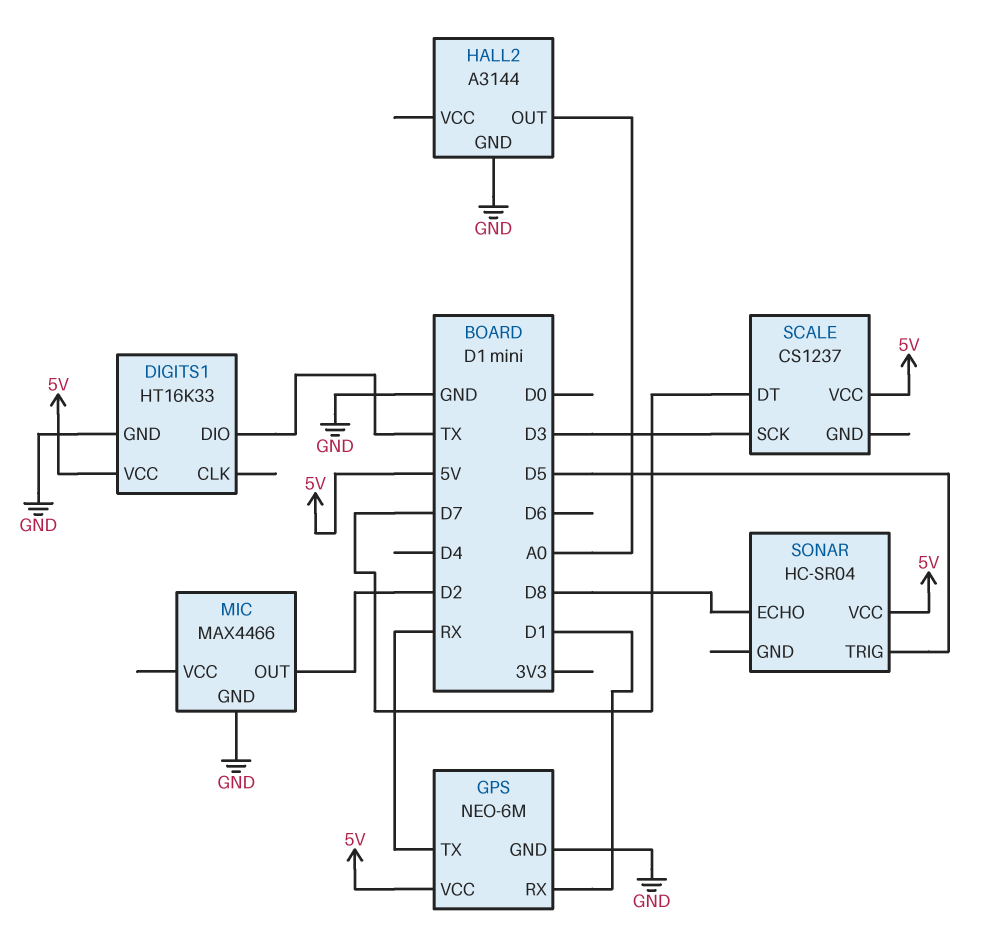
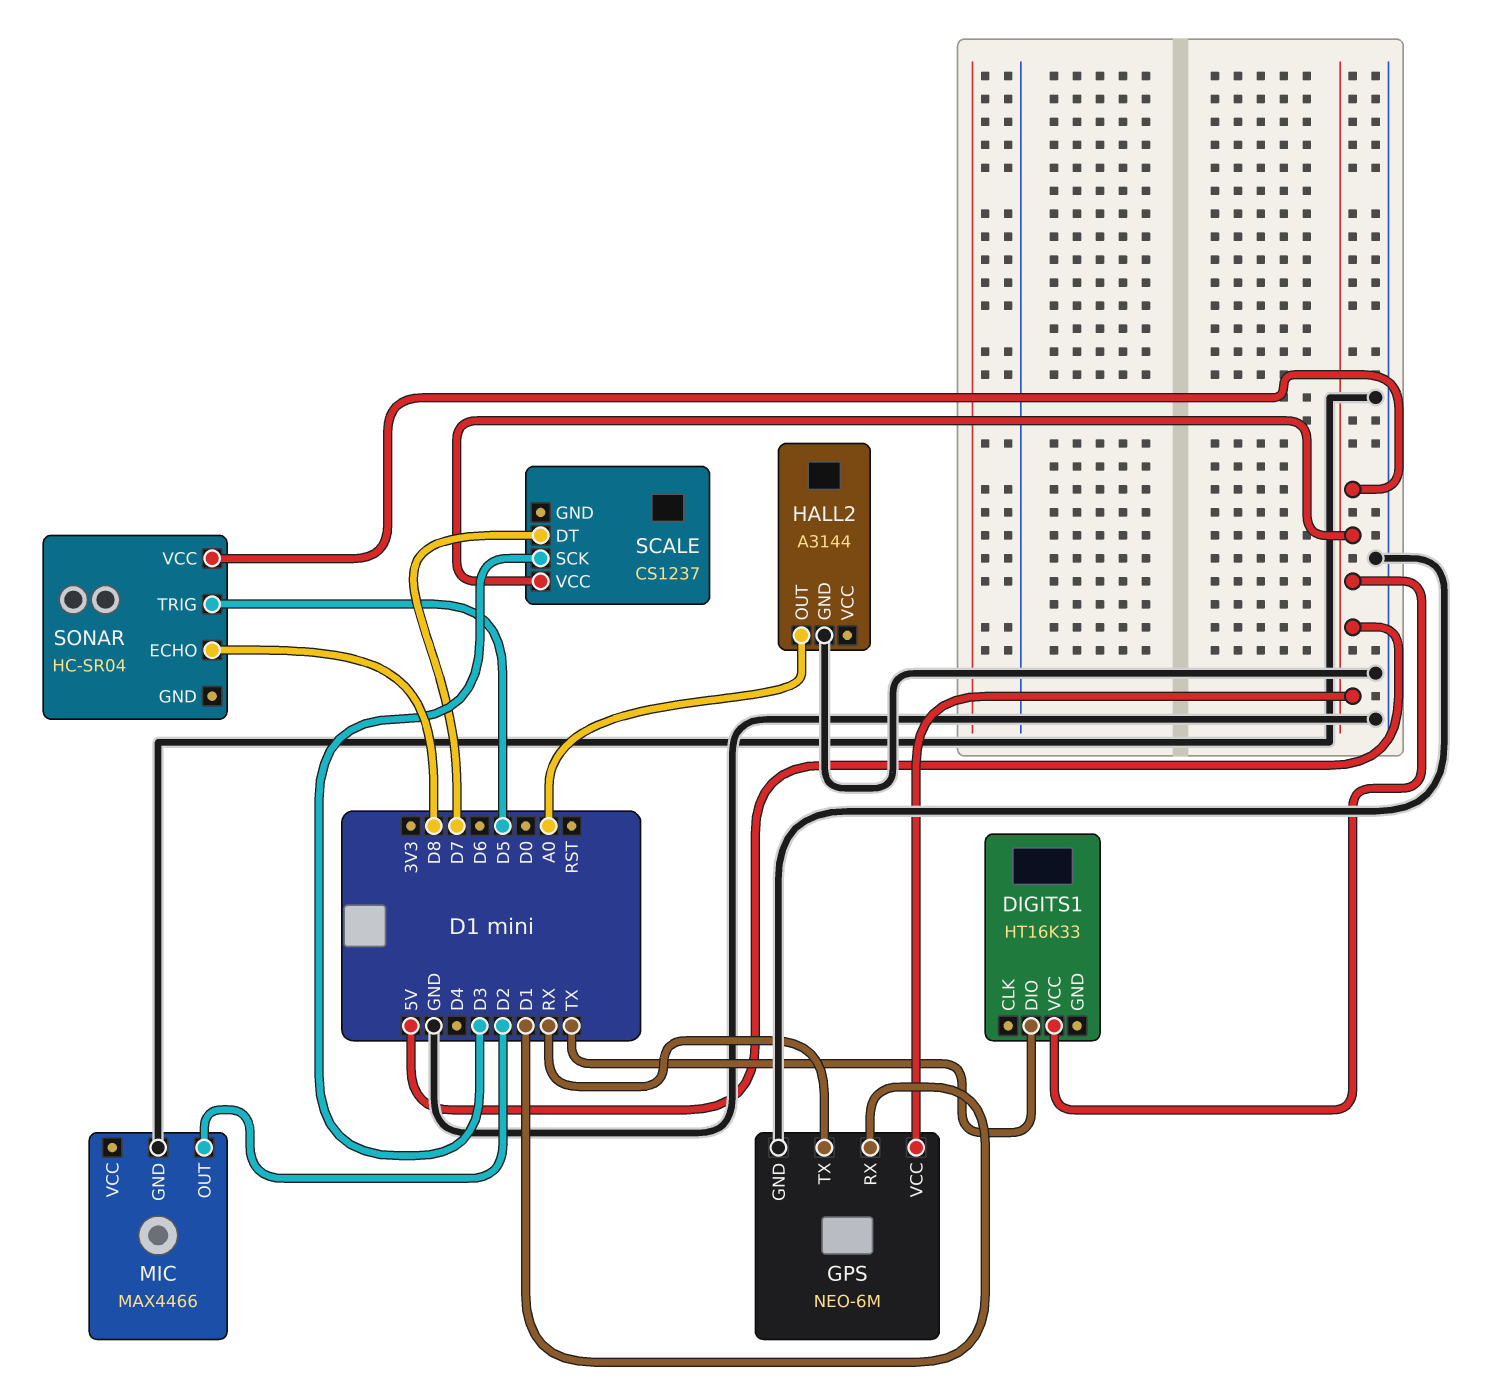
DIGITS1 pin GND: GND -> none

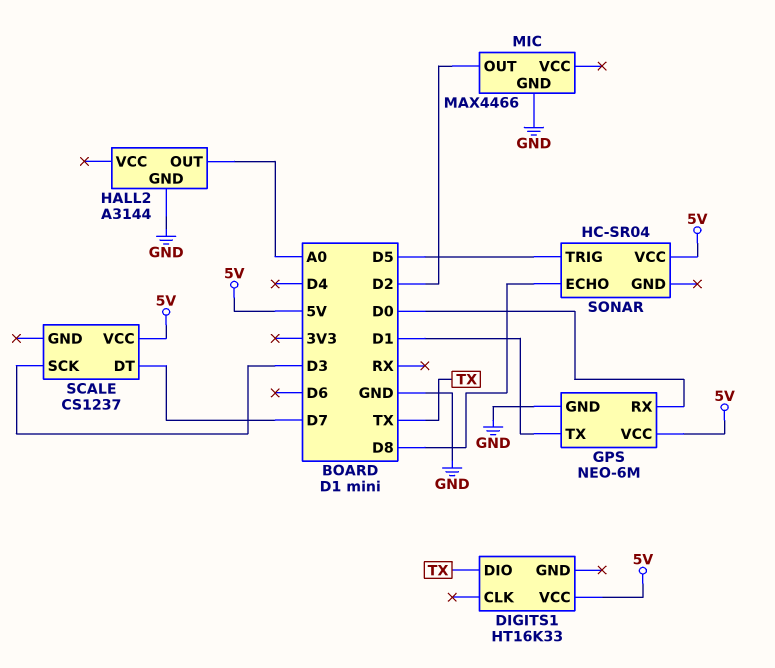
GPS pin RX: D1 -> D0
GPS pin TX: RX -> D1

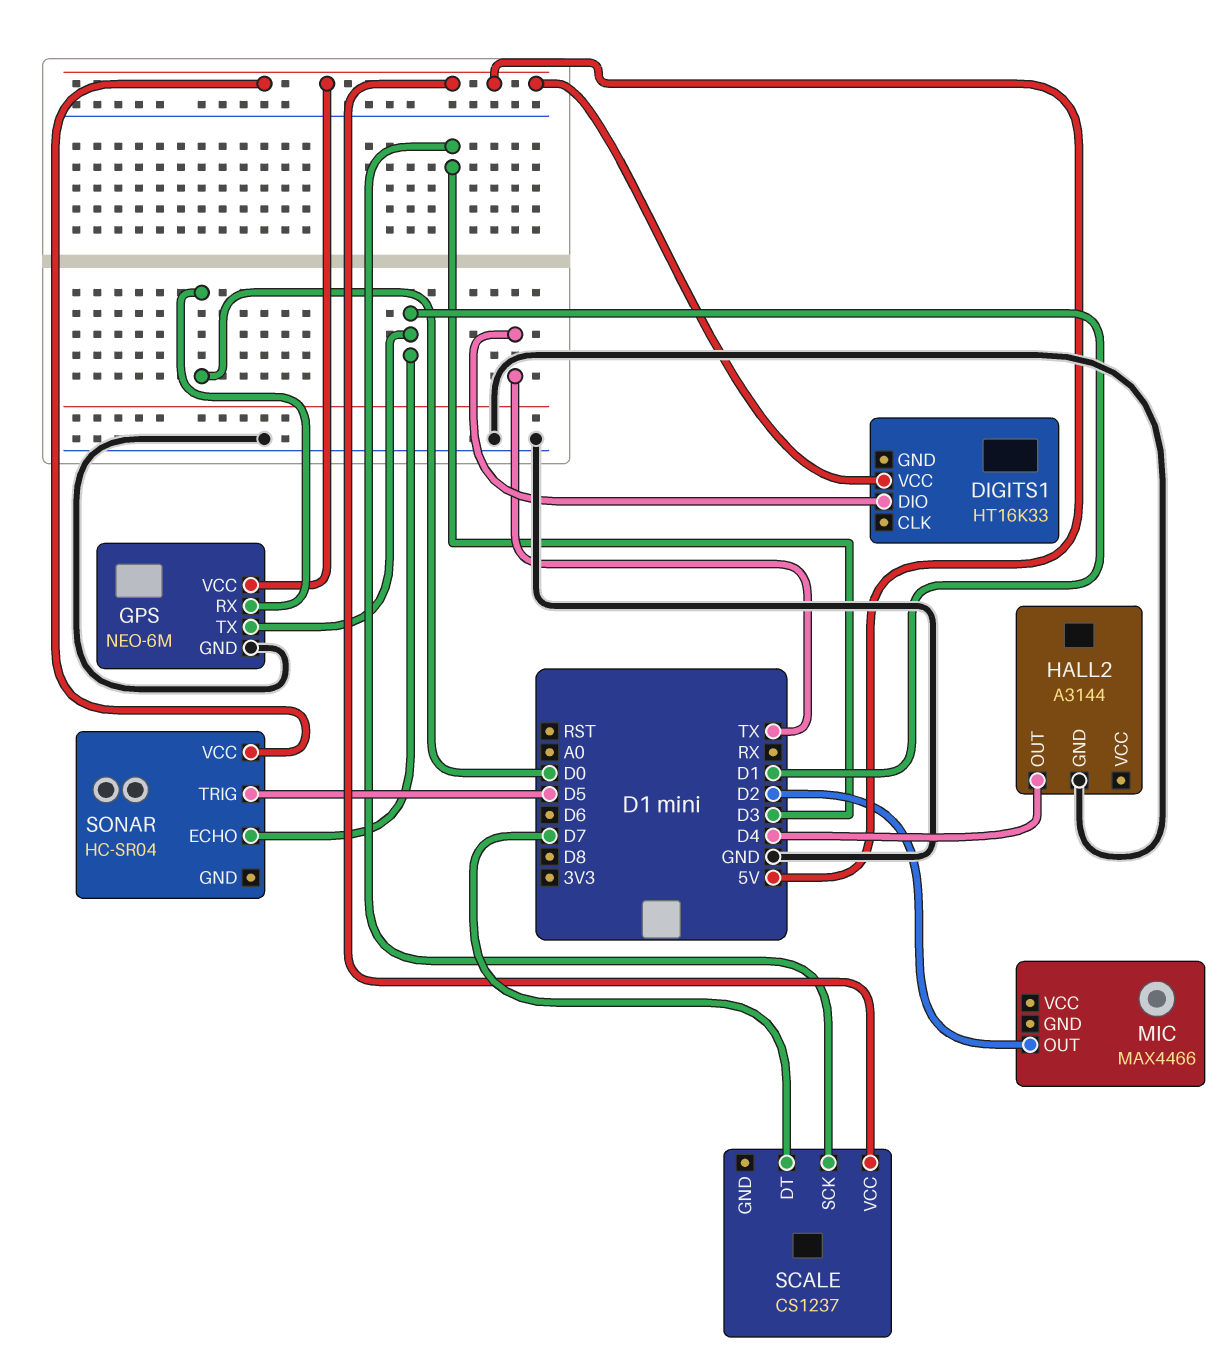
HALL2 pin OUT: A0 -> D4
MIC pin GND: GND -> none
SONAR pin ECHO: D8 -> D1

